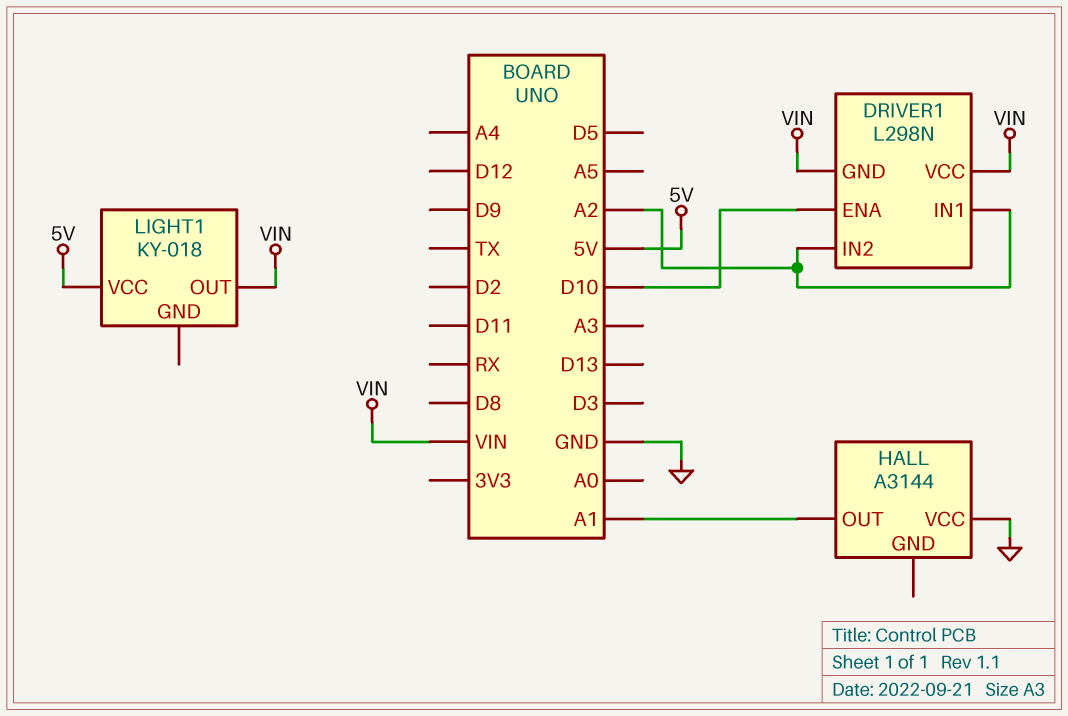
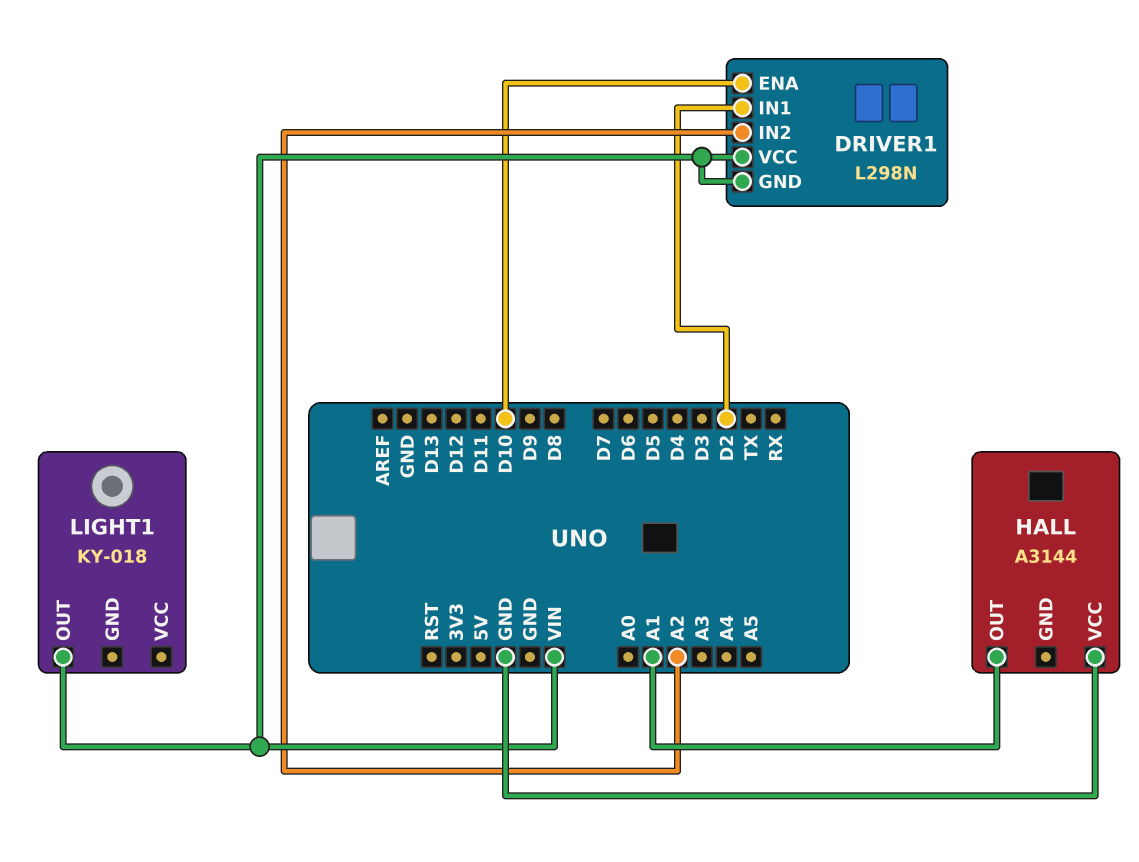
DRIVER1 pin IN1: A2 -> D2
LIGHT1 pin VCC: 5V -> none

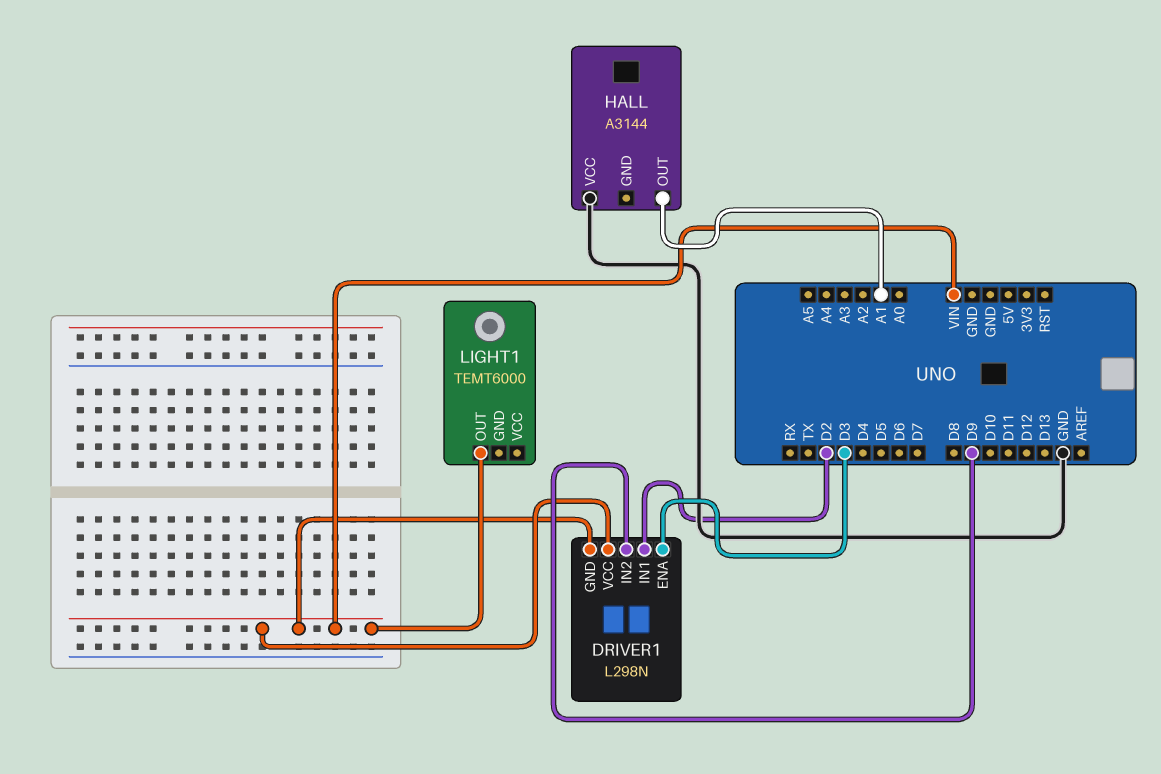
DRIVER1 pin ENA: D10 -> D3
DRIVER1 pin IN2: A2 -> D9
LIGHT1: KY-018 -> TEMT6000

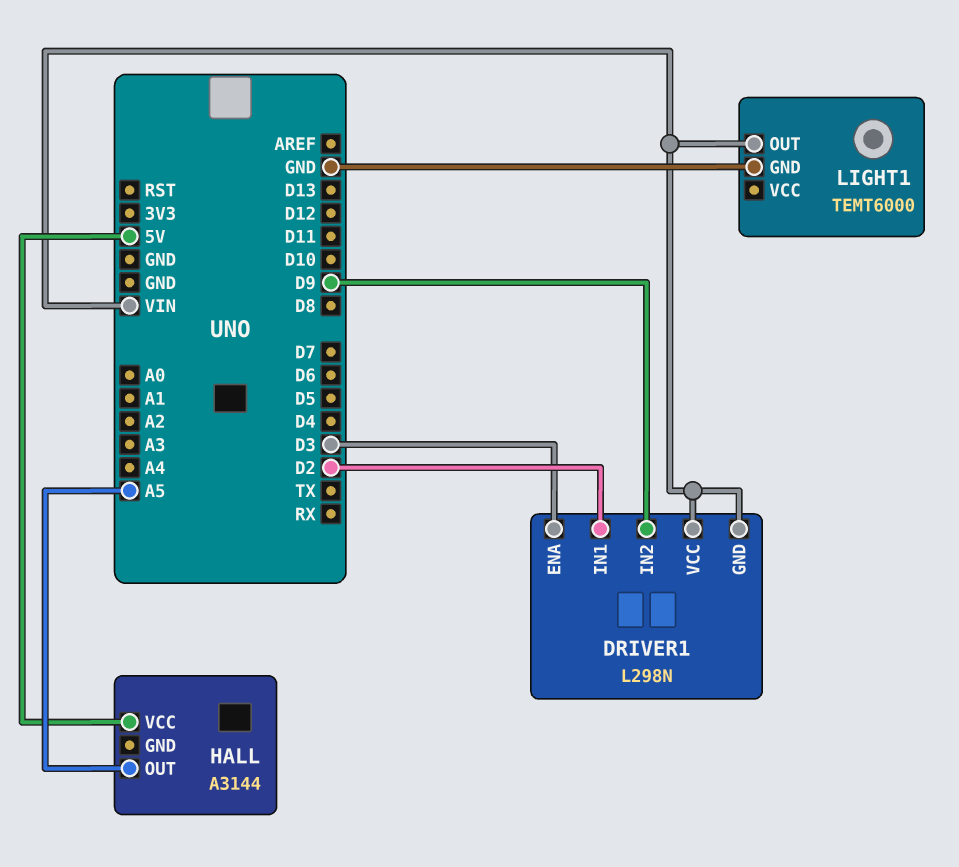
HALL pin OUT: A1 -> A5
HALL pin VCC: GND -> 5V
LIGHT1 pin GND: none -> GND

